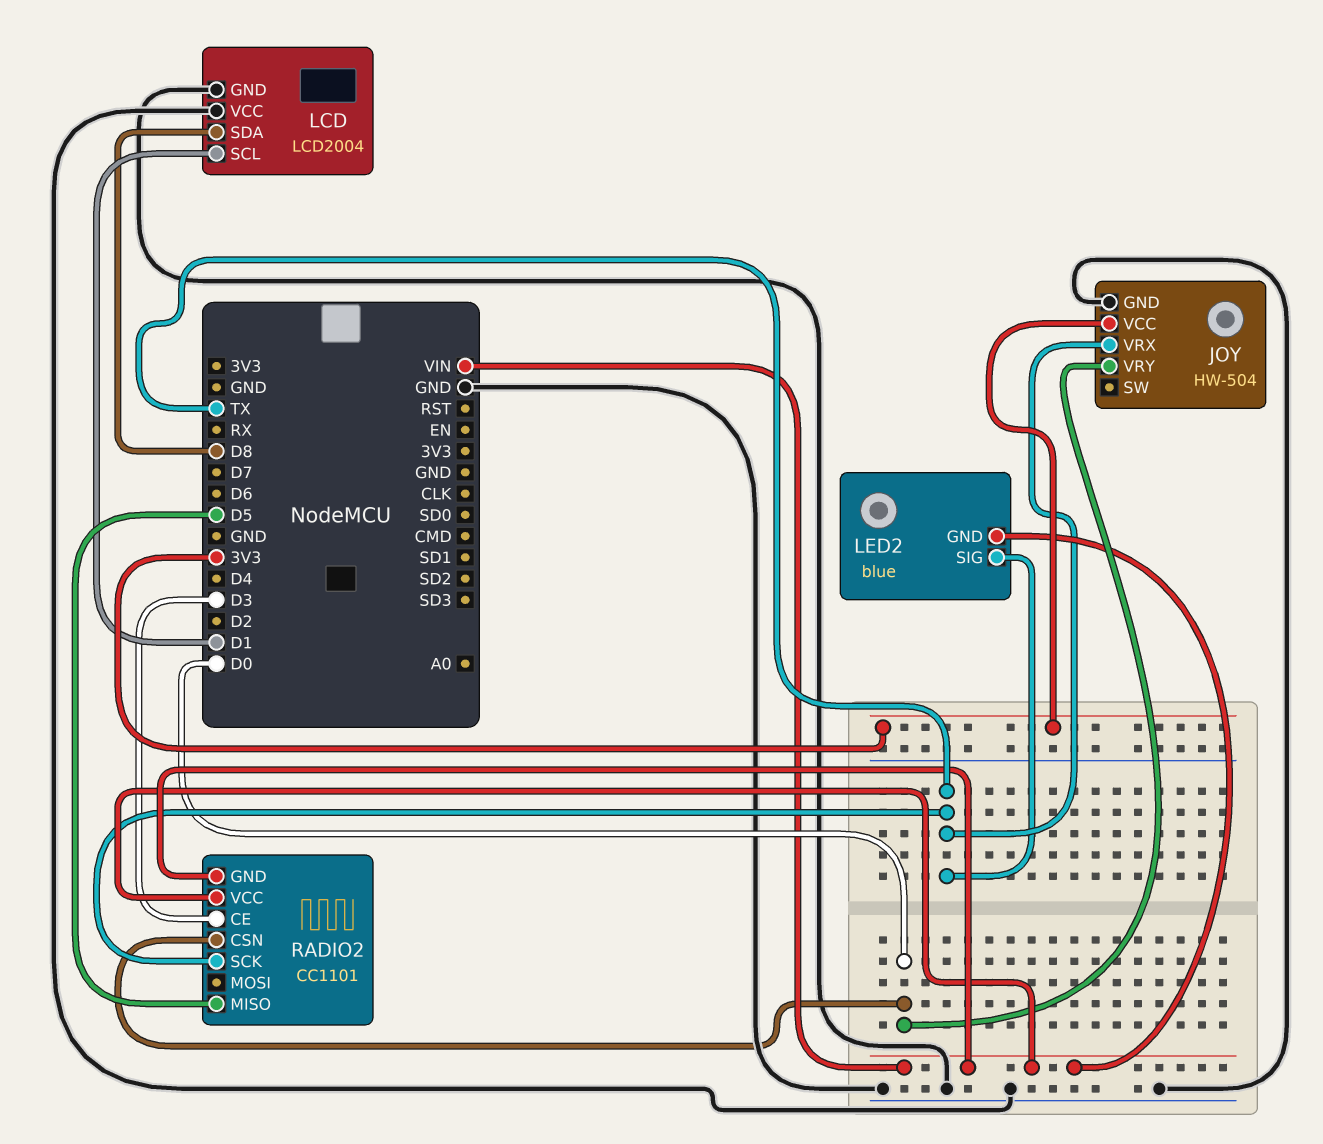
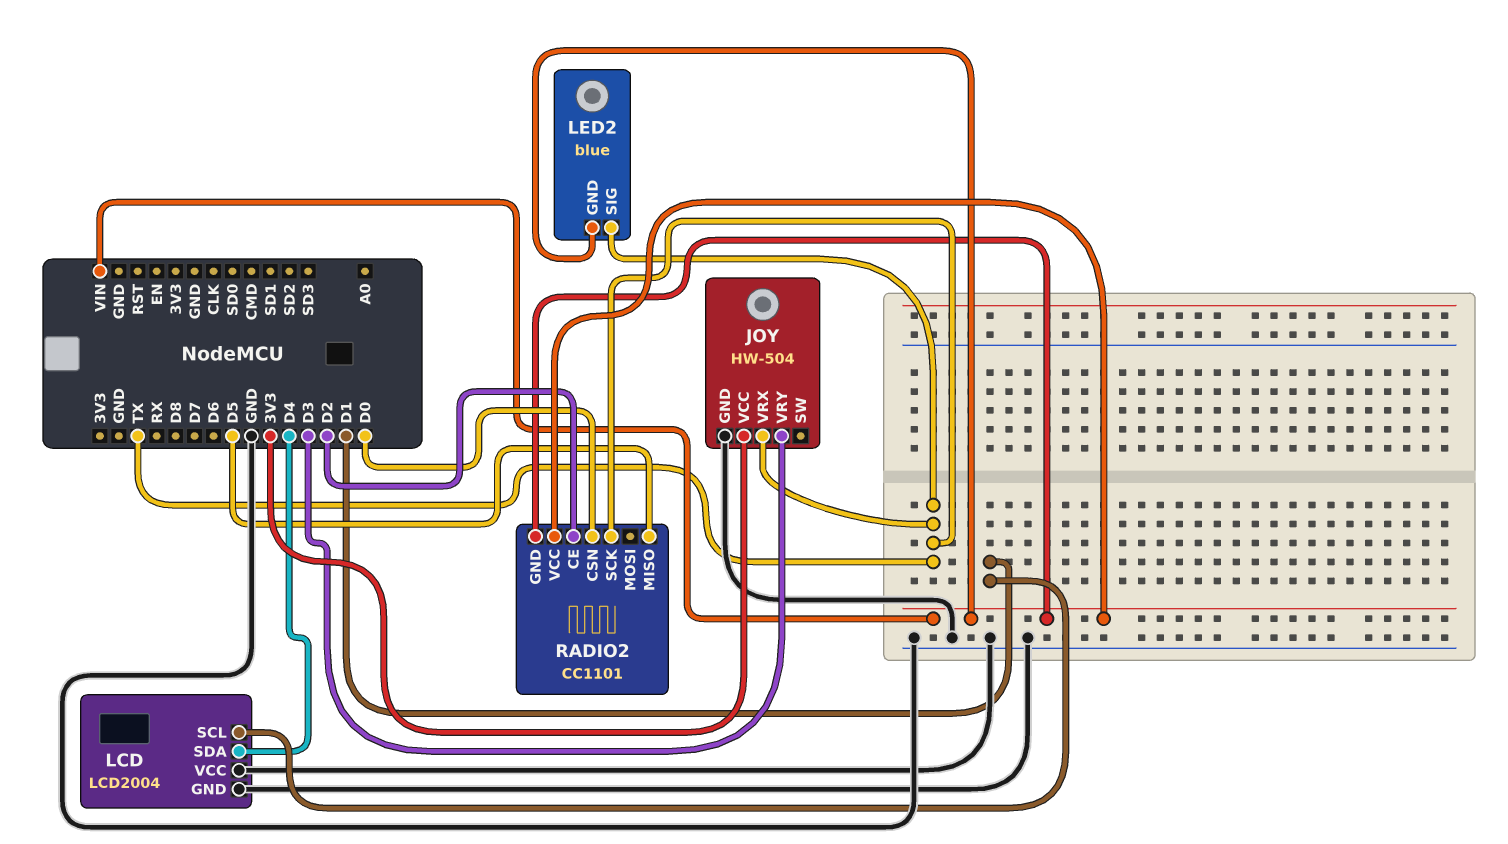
JOY pin VRY: D0 -> D3
LCD pin SDA: D8 -> D4
RADIO2 pin CE: D3 -> D2

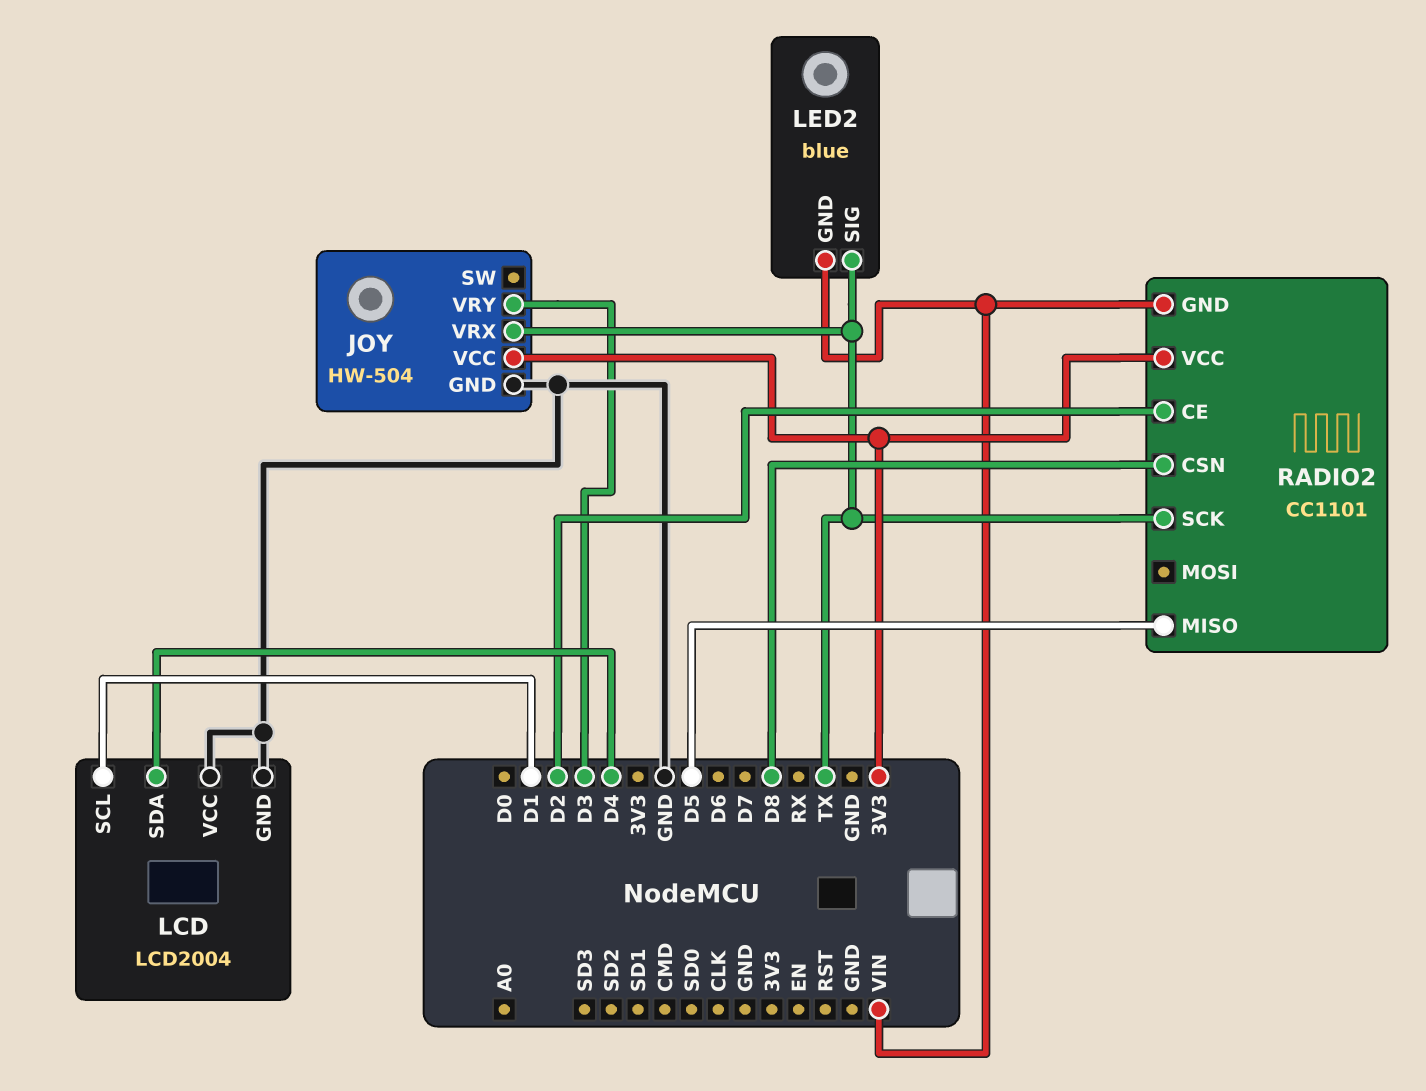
RADIO2 pin CSN: D0 -> D8
RADIO2 pin VCC: VIN -> 3V3

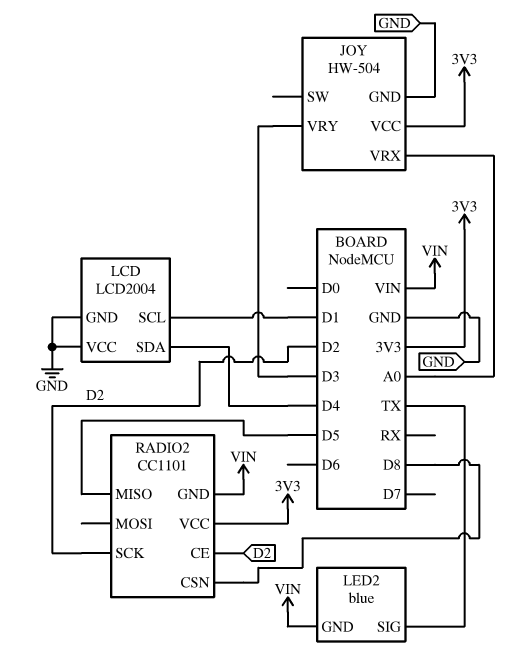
JOY pin VRX: TX -> A0
RADIO2 pin SCK: TX -> D2

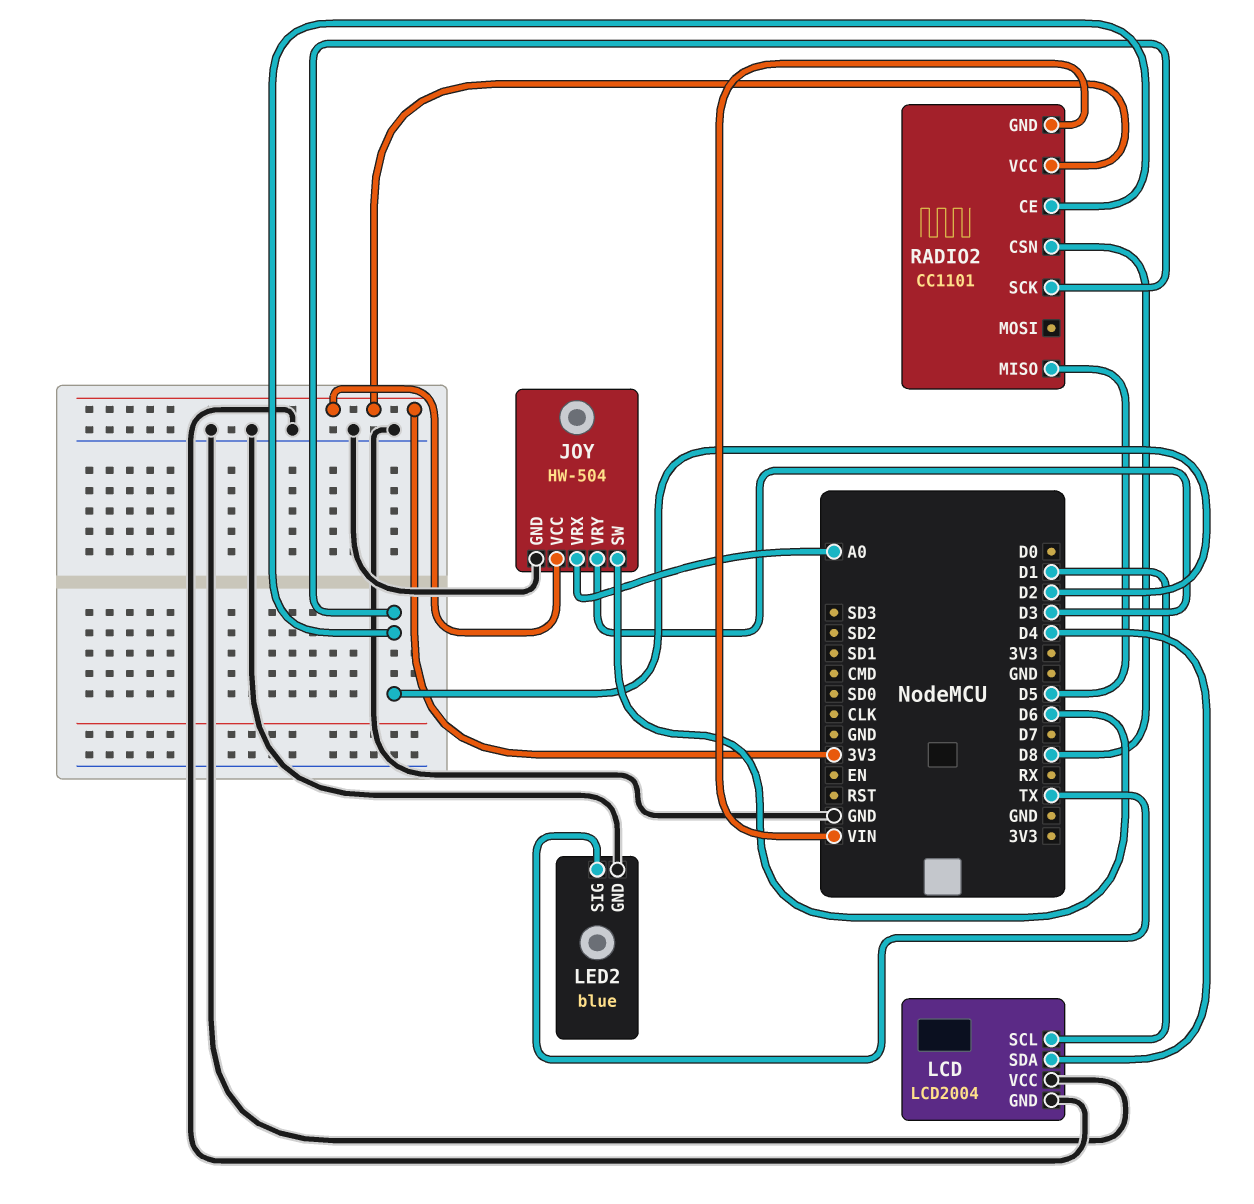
JOY pin SW: none -> D6
LED2 pin GND: VIN -> GND

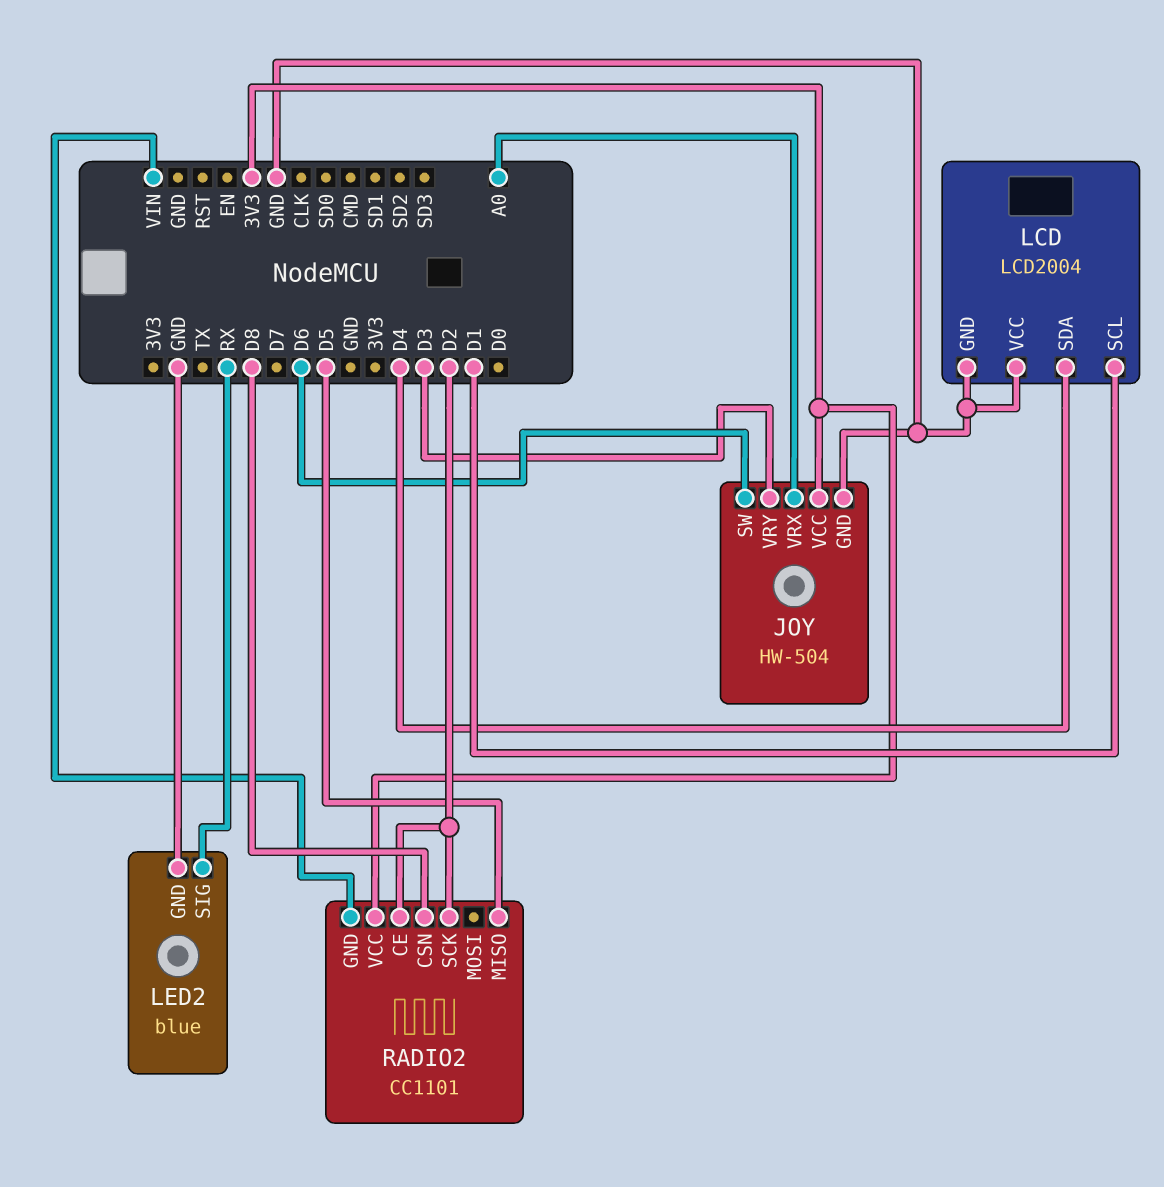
LED2 pin SIG: TX -> RX

